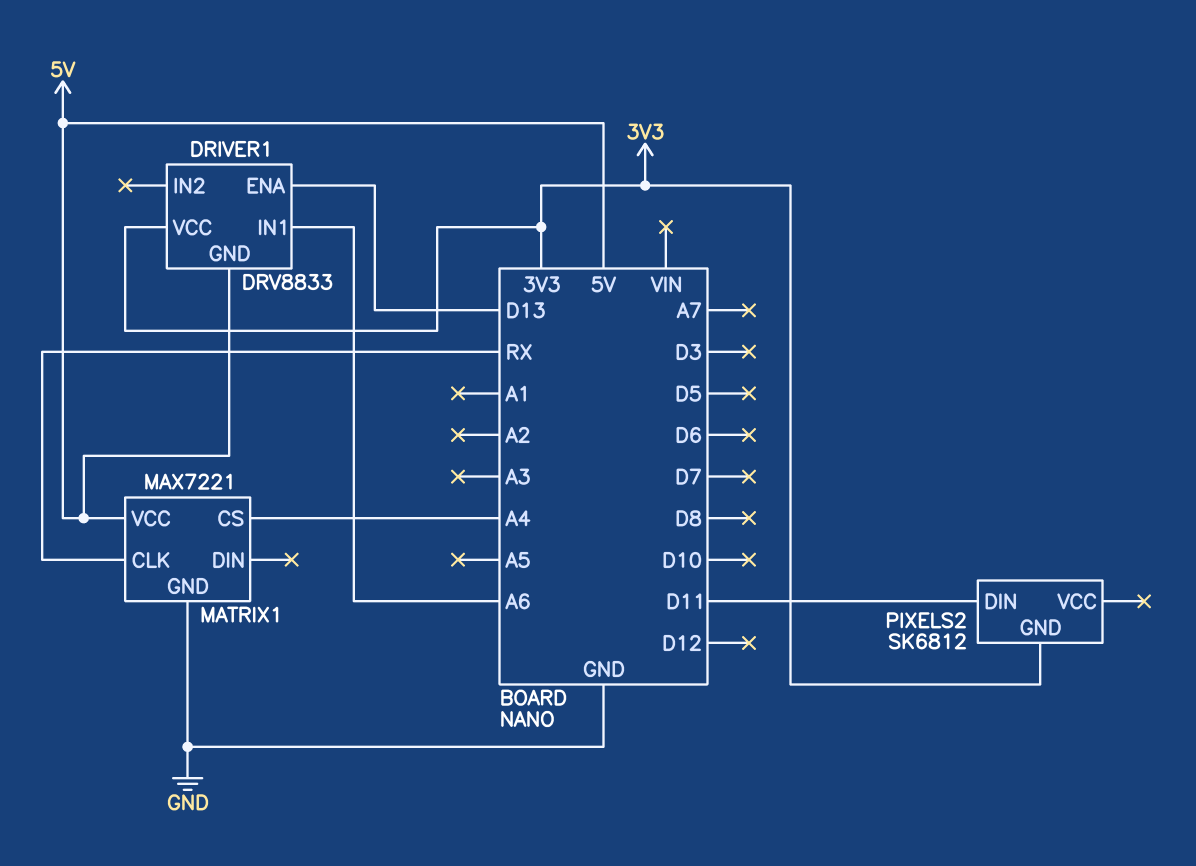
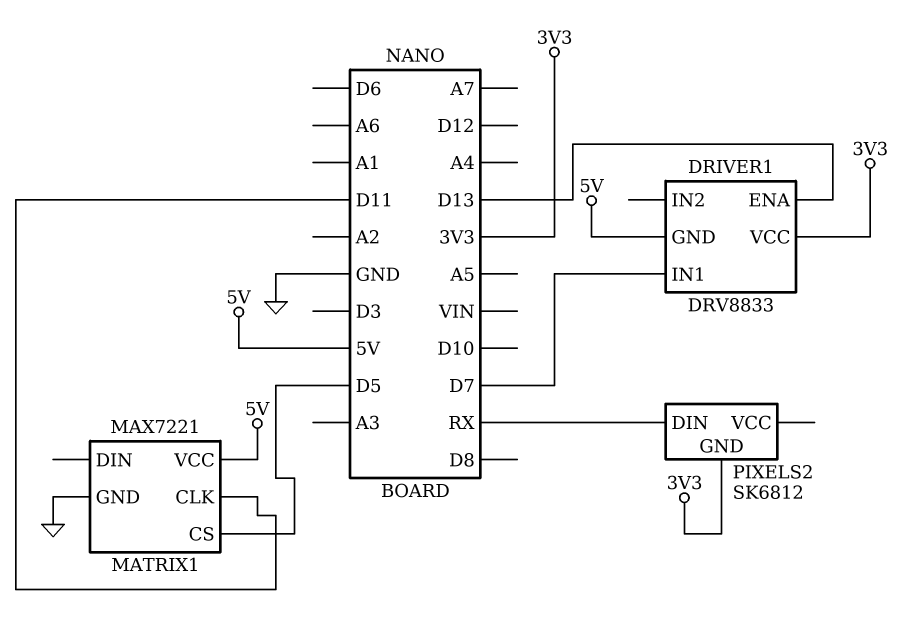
DRIVER1 pin IN1: A6 -> D7
MATRIX1 pin CLK: RX -> D11
MATRIX1 pin CS: A4 -> D5
PIXELS2 pin DIN: D11 -> RX

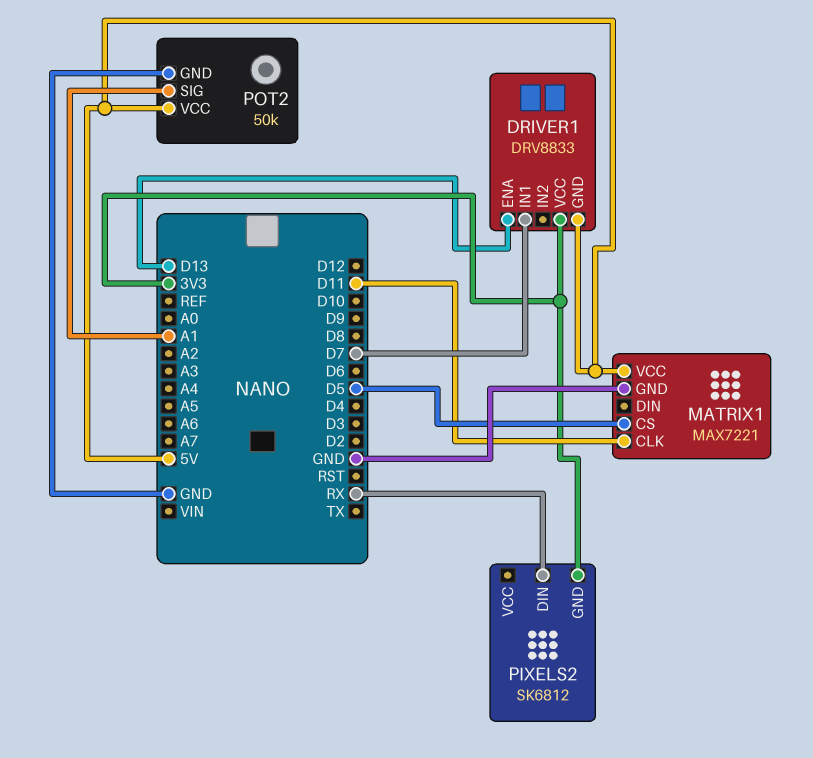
POT2: none -> 50k
POT2 pin GND: none -> GND
POT2 pin SIG: none -> A1
POT2 pin VCC: none -> 5V

